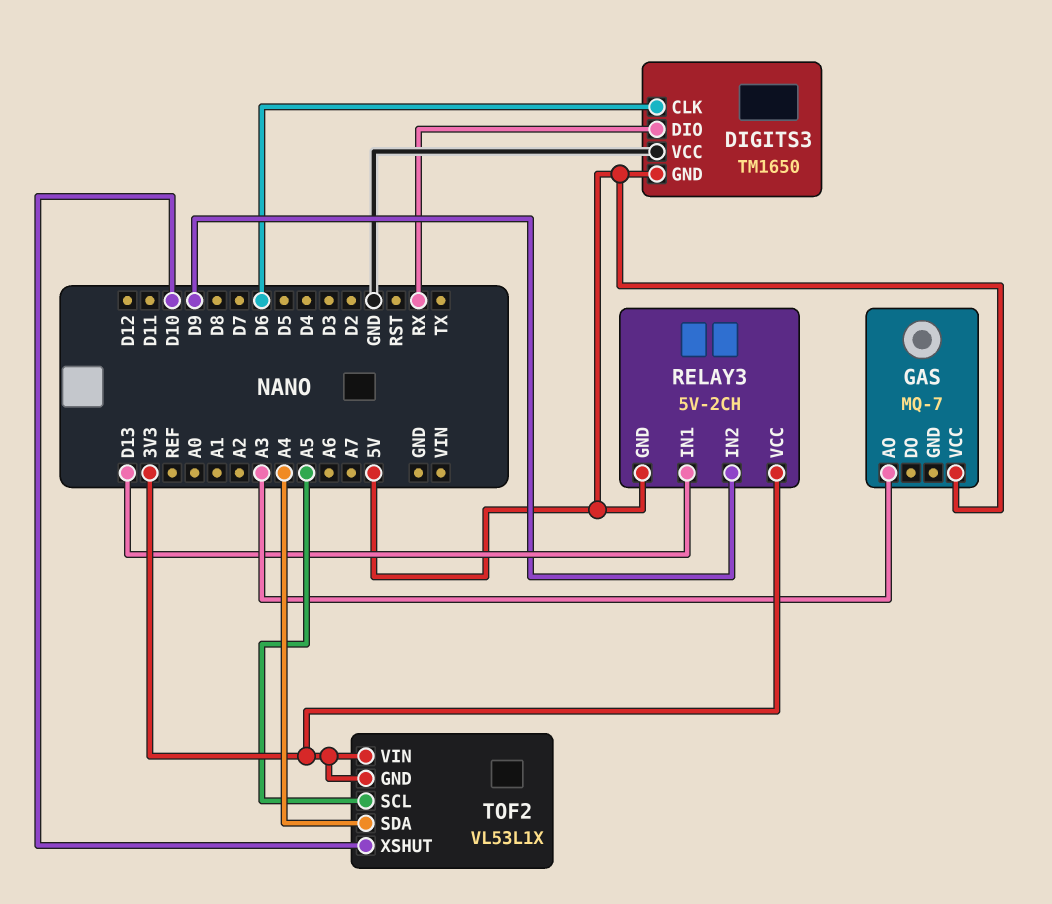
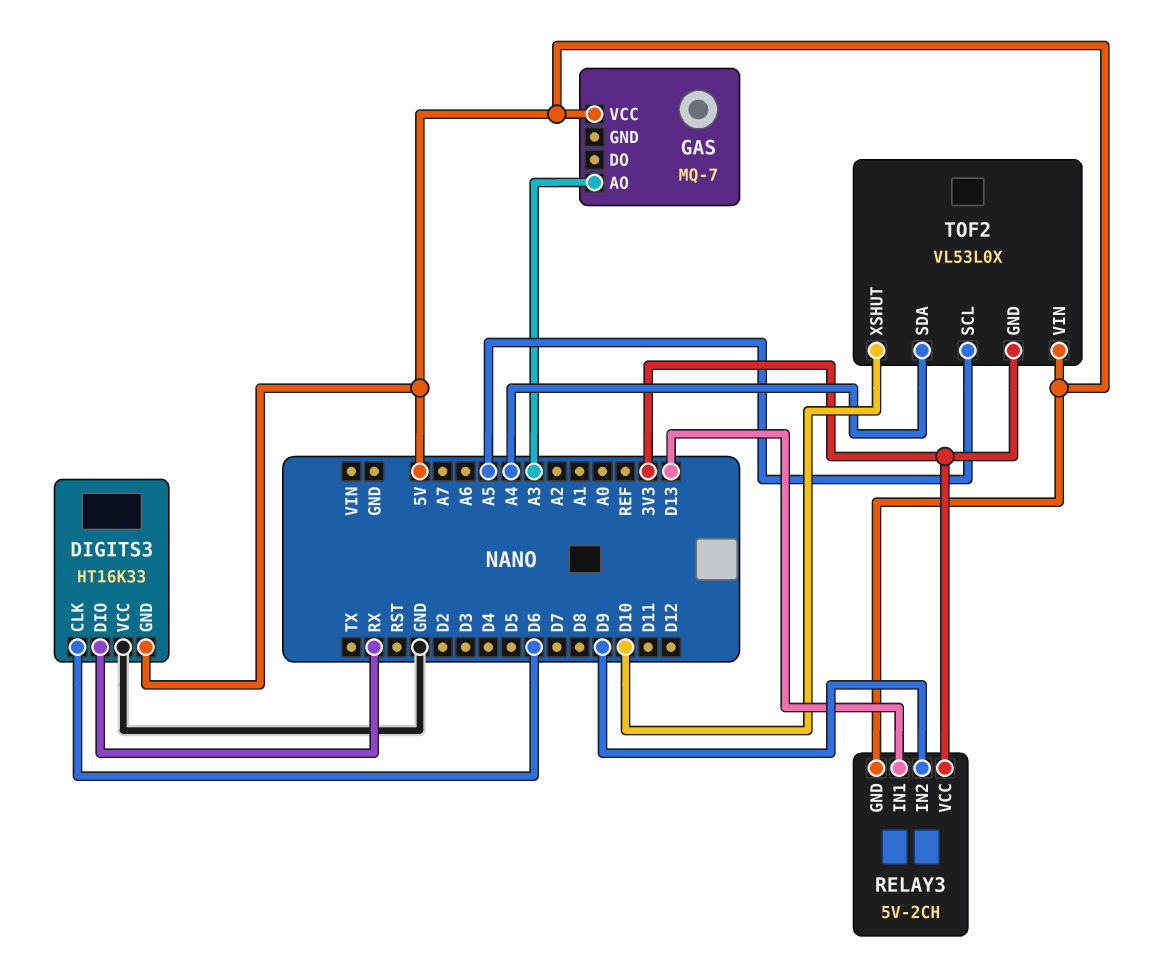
DIGITS3: TM1650 -> HT16K33
TOF2: VL53L1X -> VL53L0X
TOF2 pin VIN: 3V3 -> 5V

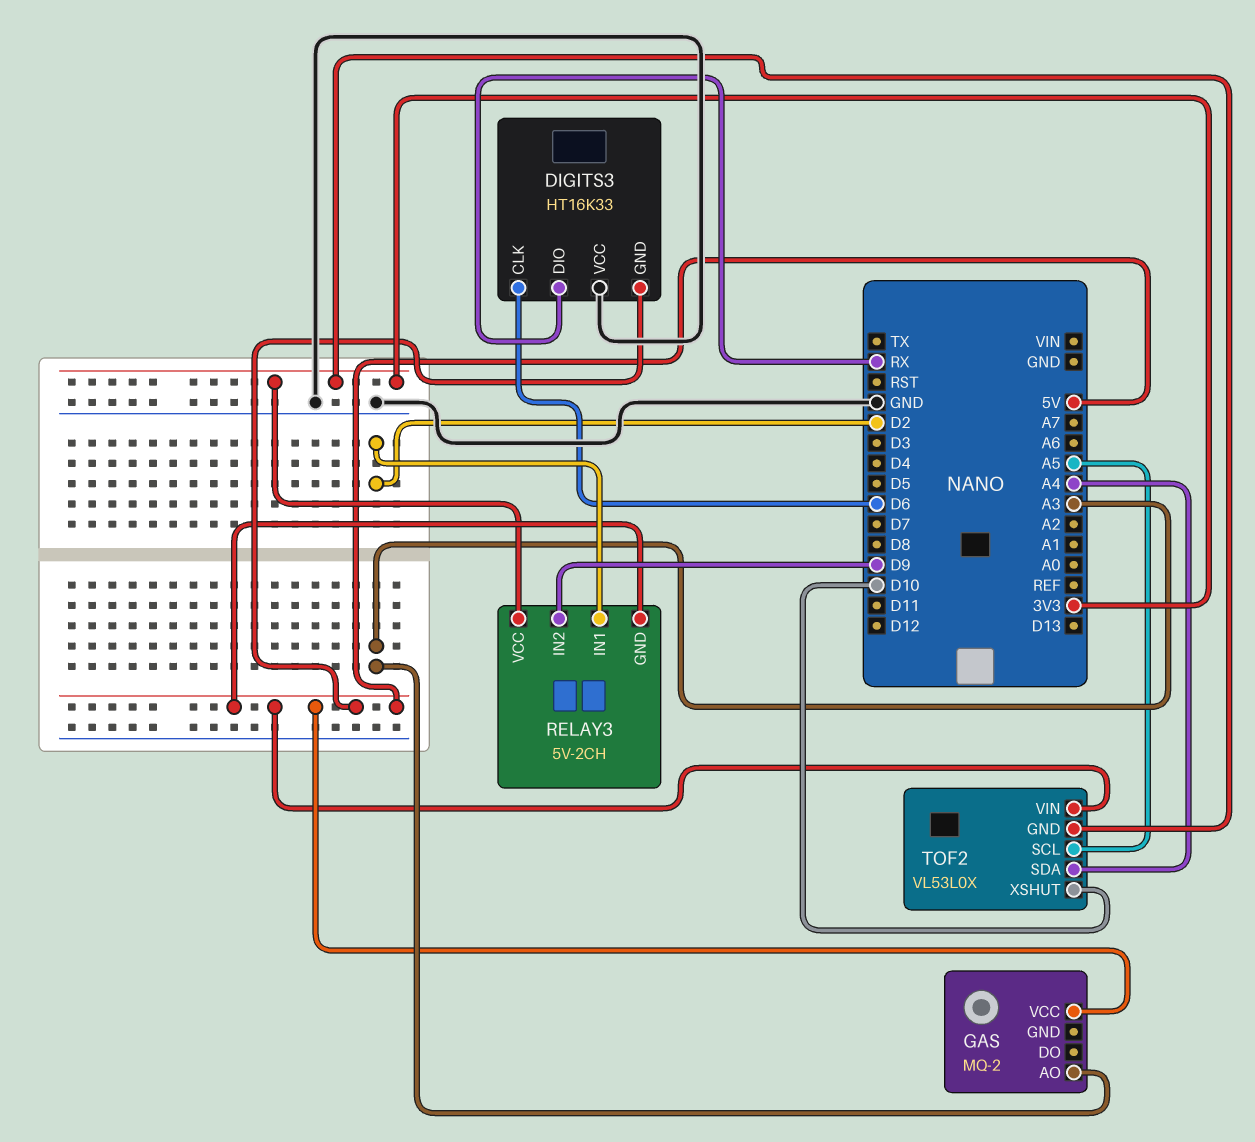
GAS: MQ-7 -> MQ-2
RELAY3 pin IN1: D13 -> D2

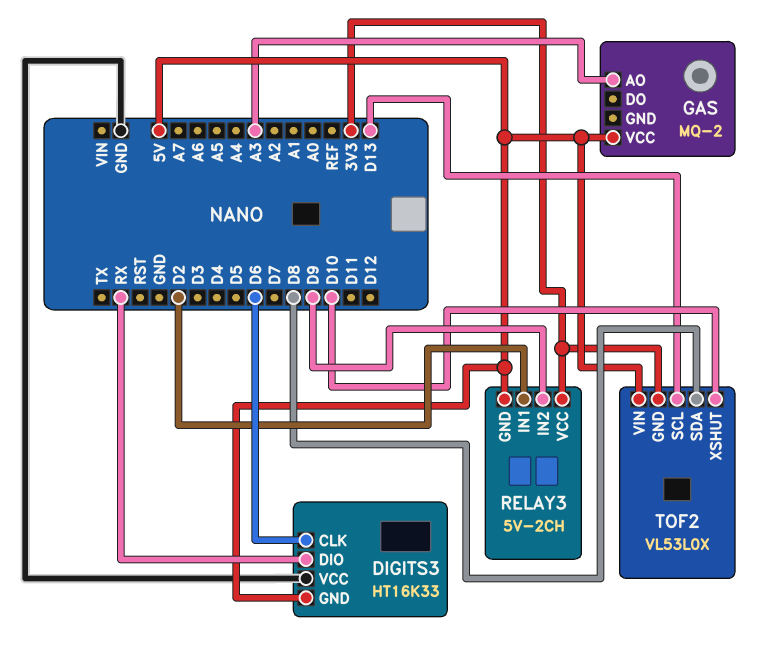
TOF2 pin SCL: A5 -> D13
TOF2 pin SDA: A4 -> D8

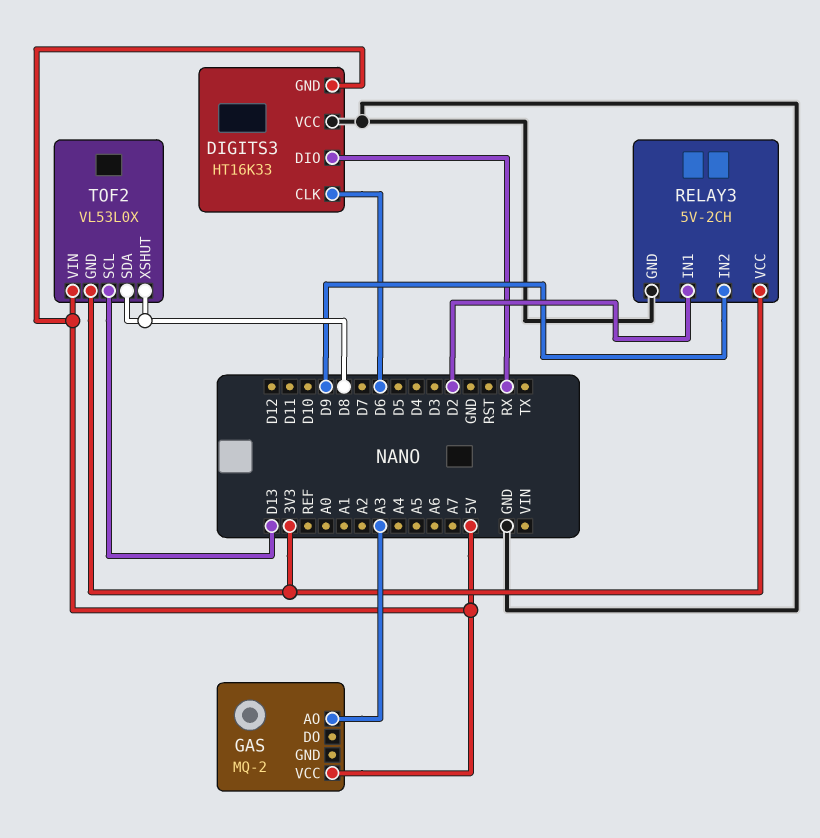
RELAY3 pin GND: 5V -> GND
TOF2 pin XSHUT: D10 -> D8

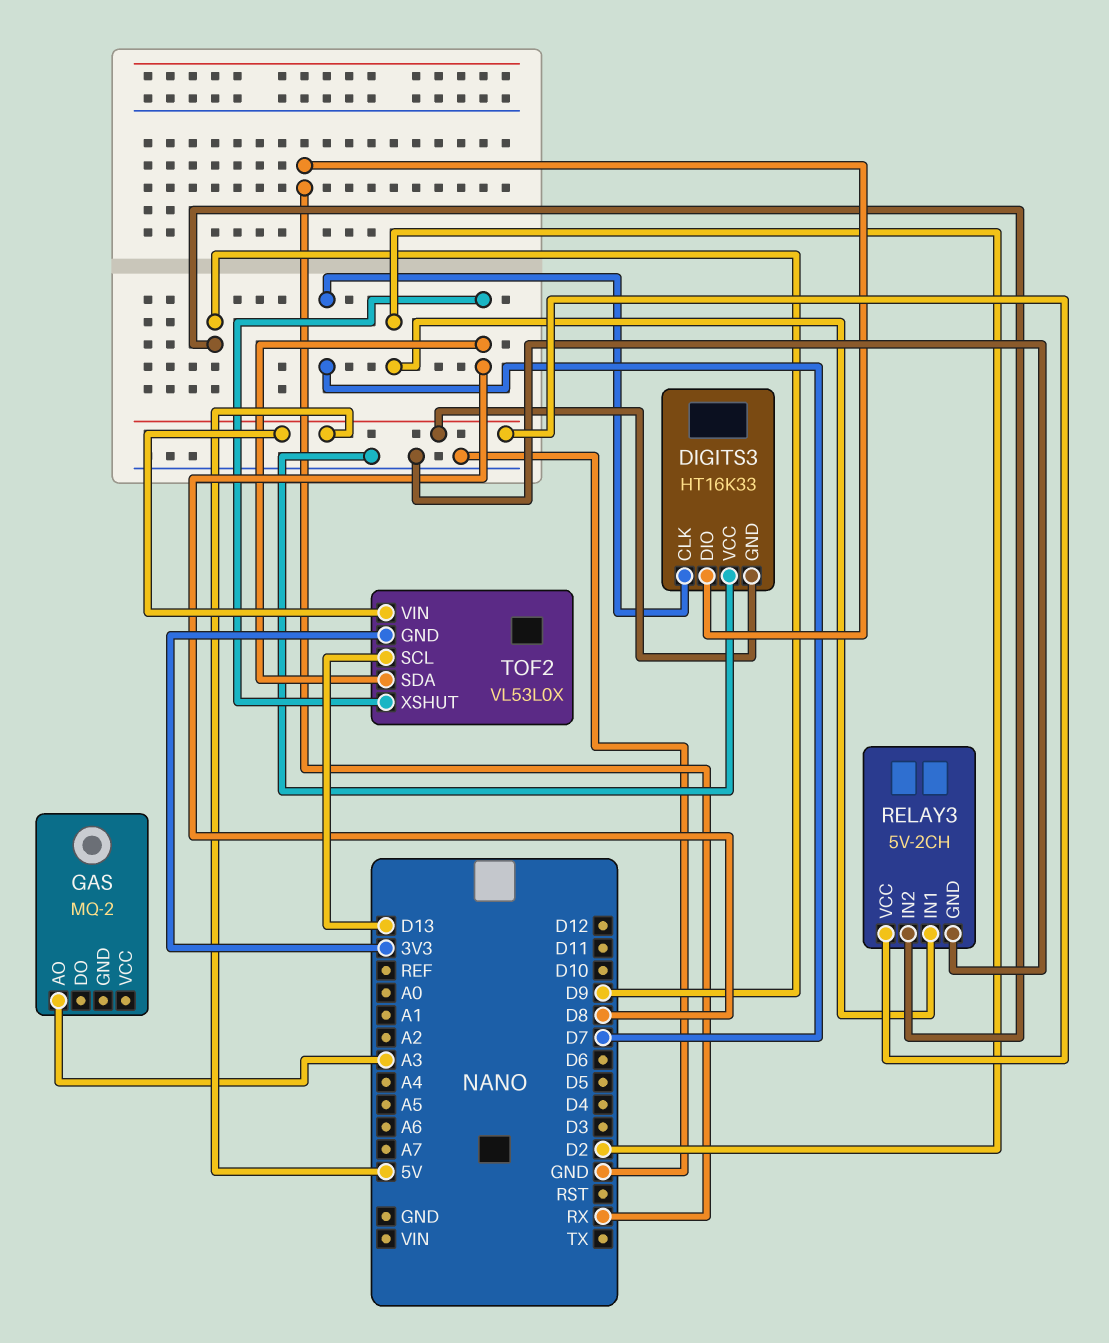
DIGITS3 pin CLK: D6 -> D7
GAS pin VCC: 5V -> none
RELAY3 pin VCC: 3V3 -> 5V

